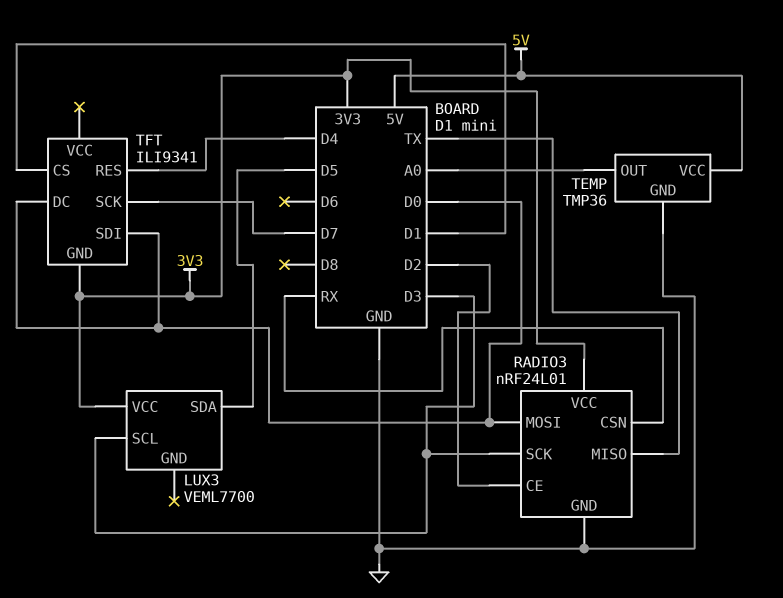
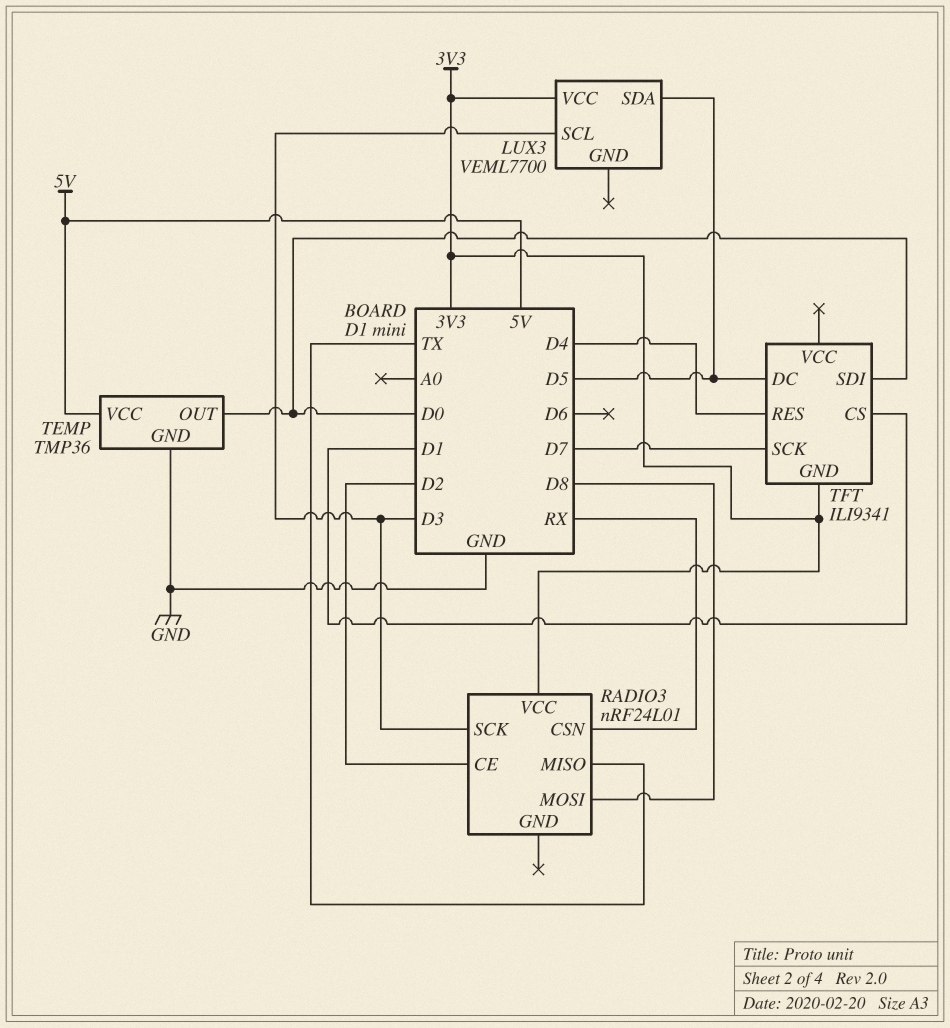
RADIO3 pin GND: GND -> none
RADIO3 pin MOSI: D0 -> D8
TEMP pin OUT: A0 -> D0
TFT pin DC: D0 -> D5

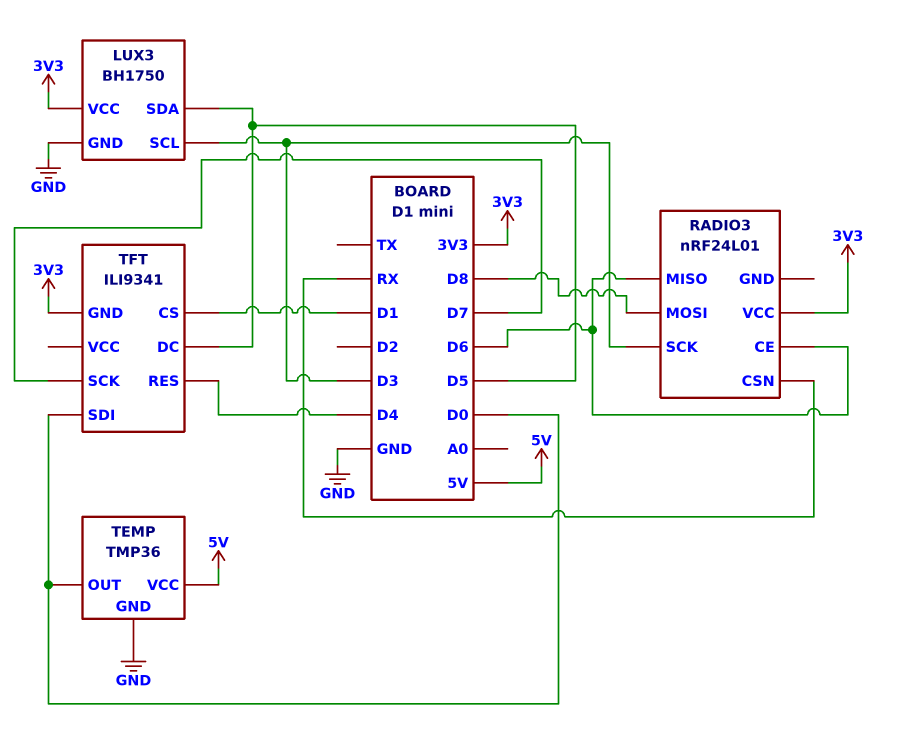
LUX3: VEML7700 -> BH1750
LUX3 pin GND: none -> GND
RADIO3 pin CE: D2 -> D6
RADIO3 pin MISO: TX -> D6

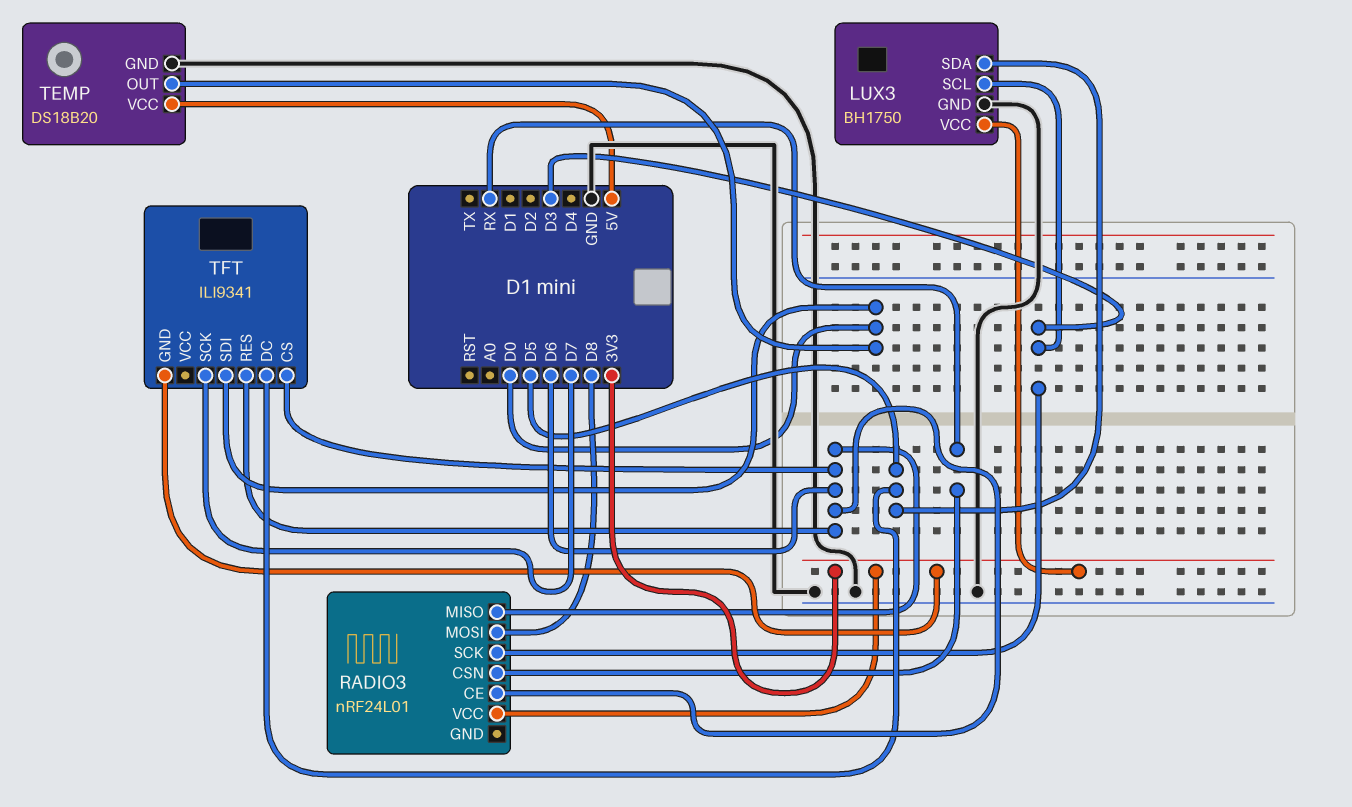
TEMP: TMP36 -> DS18B20
TFT pin CS: D1 -> D6
TFT pin RES: D4 -> D6

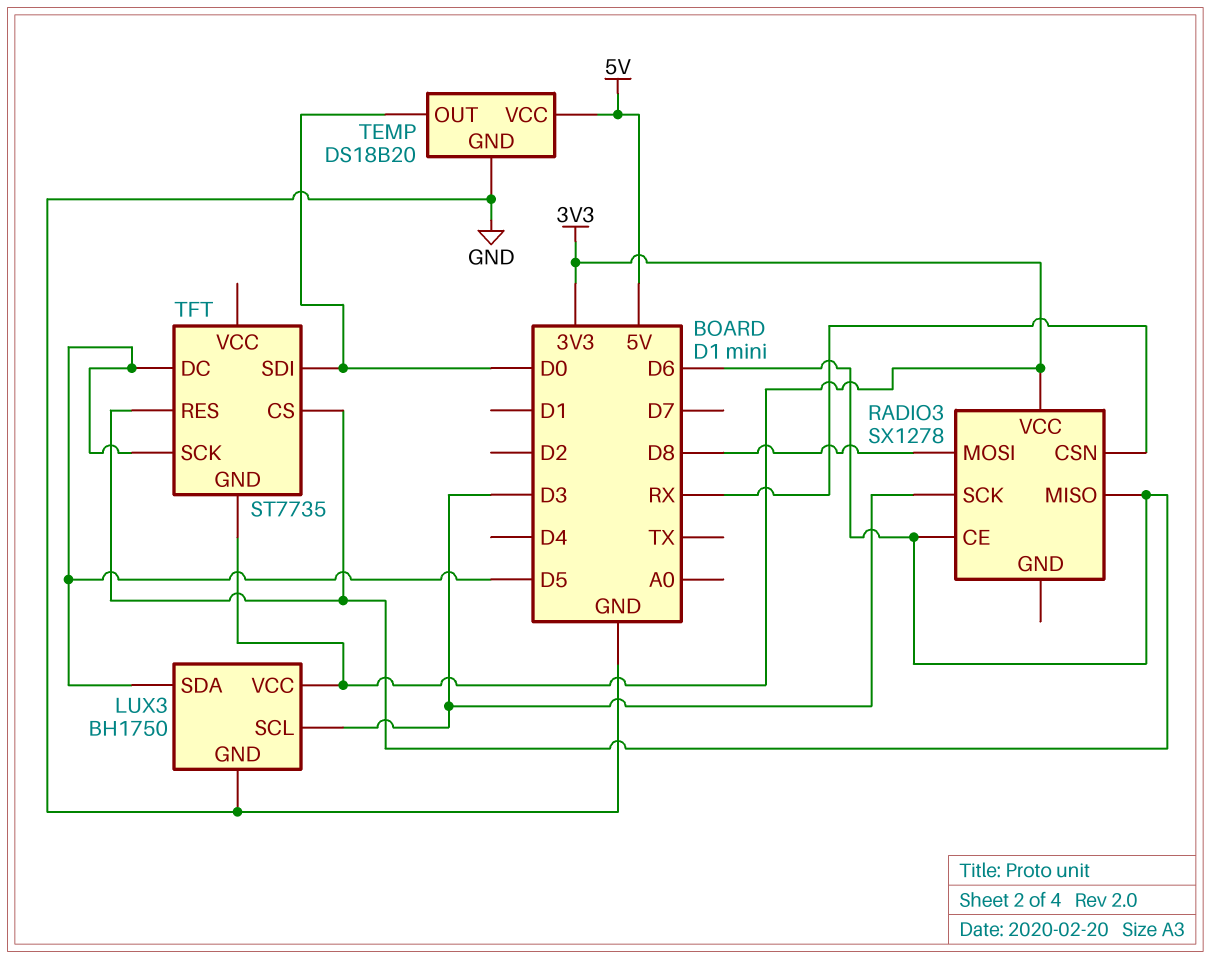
RADIO3: nRF24L01 -> SX1278
TFT: ILI9341 -> ST7735
TFT pin SCK: D7 -> D5

